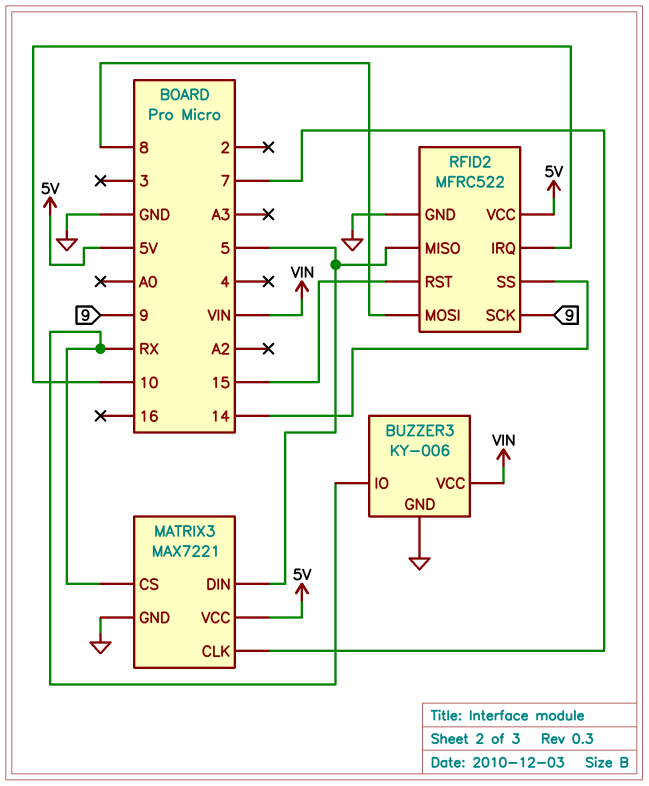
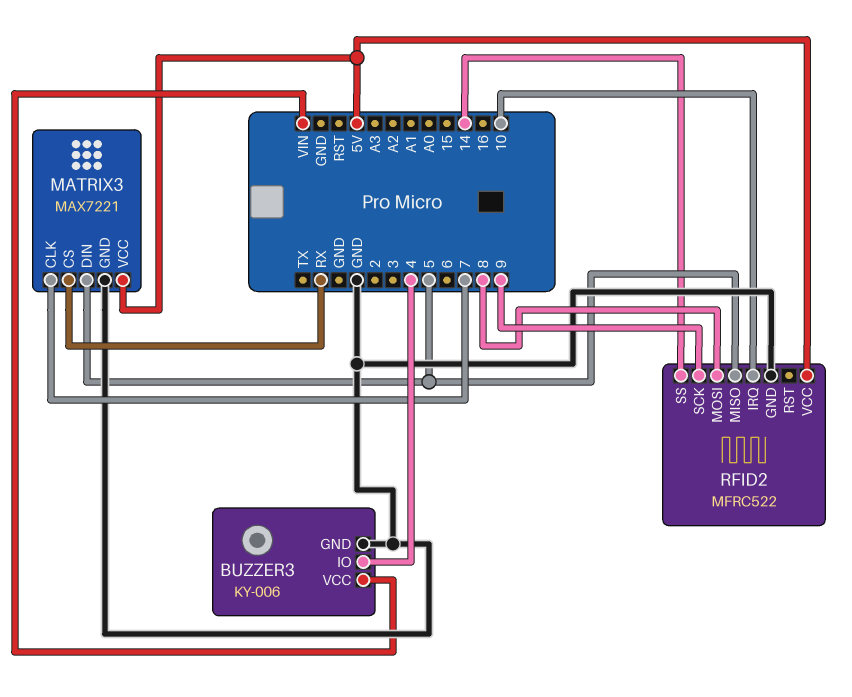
BUZZER3 pin IO: RX -> 4
RFID2 pin RST: 15 -> none

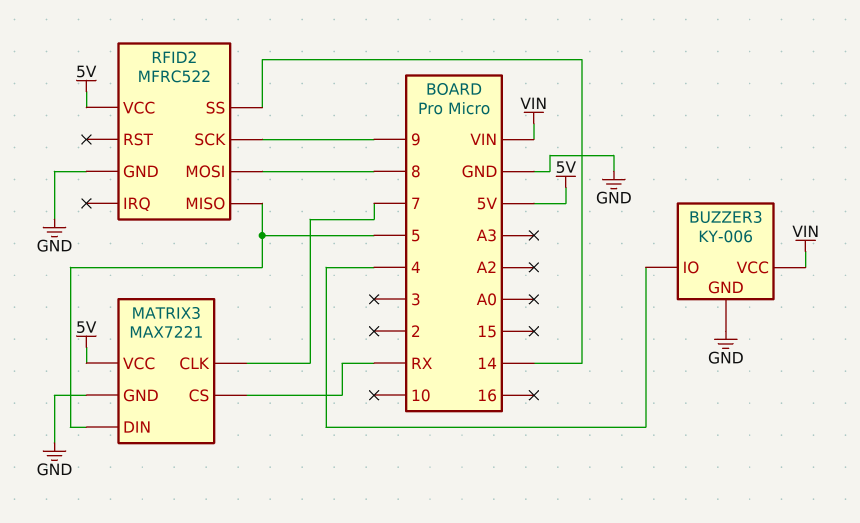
RFID2 pin IRQ: 10 -> none

